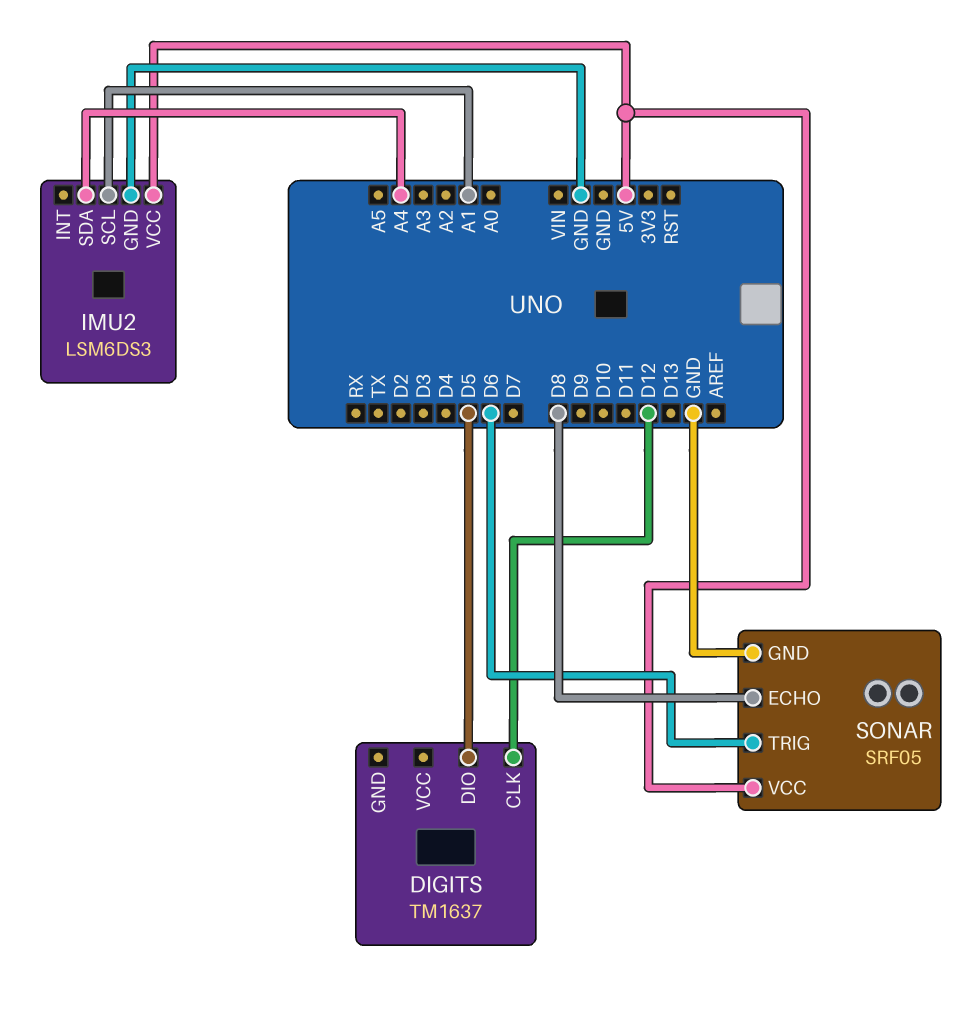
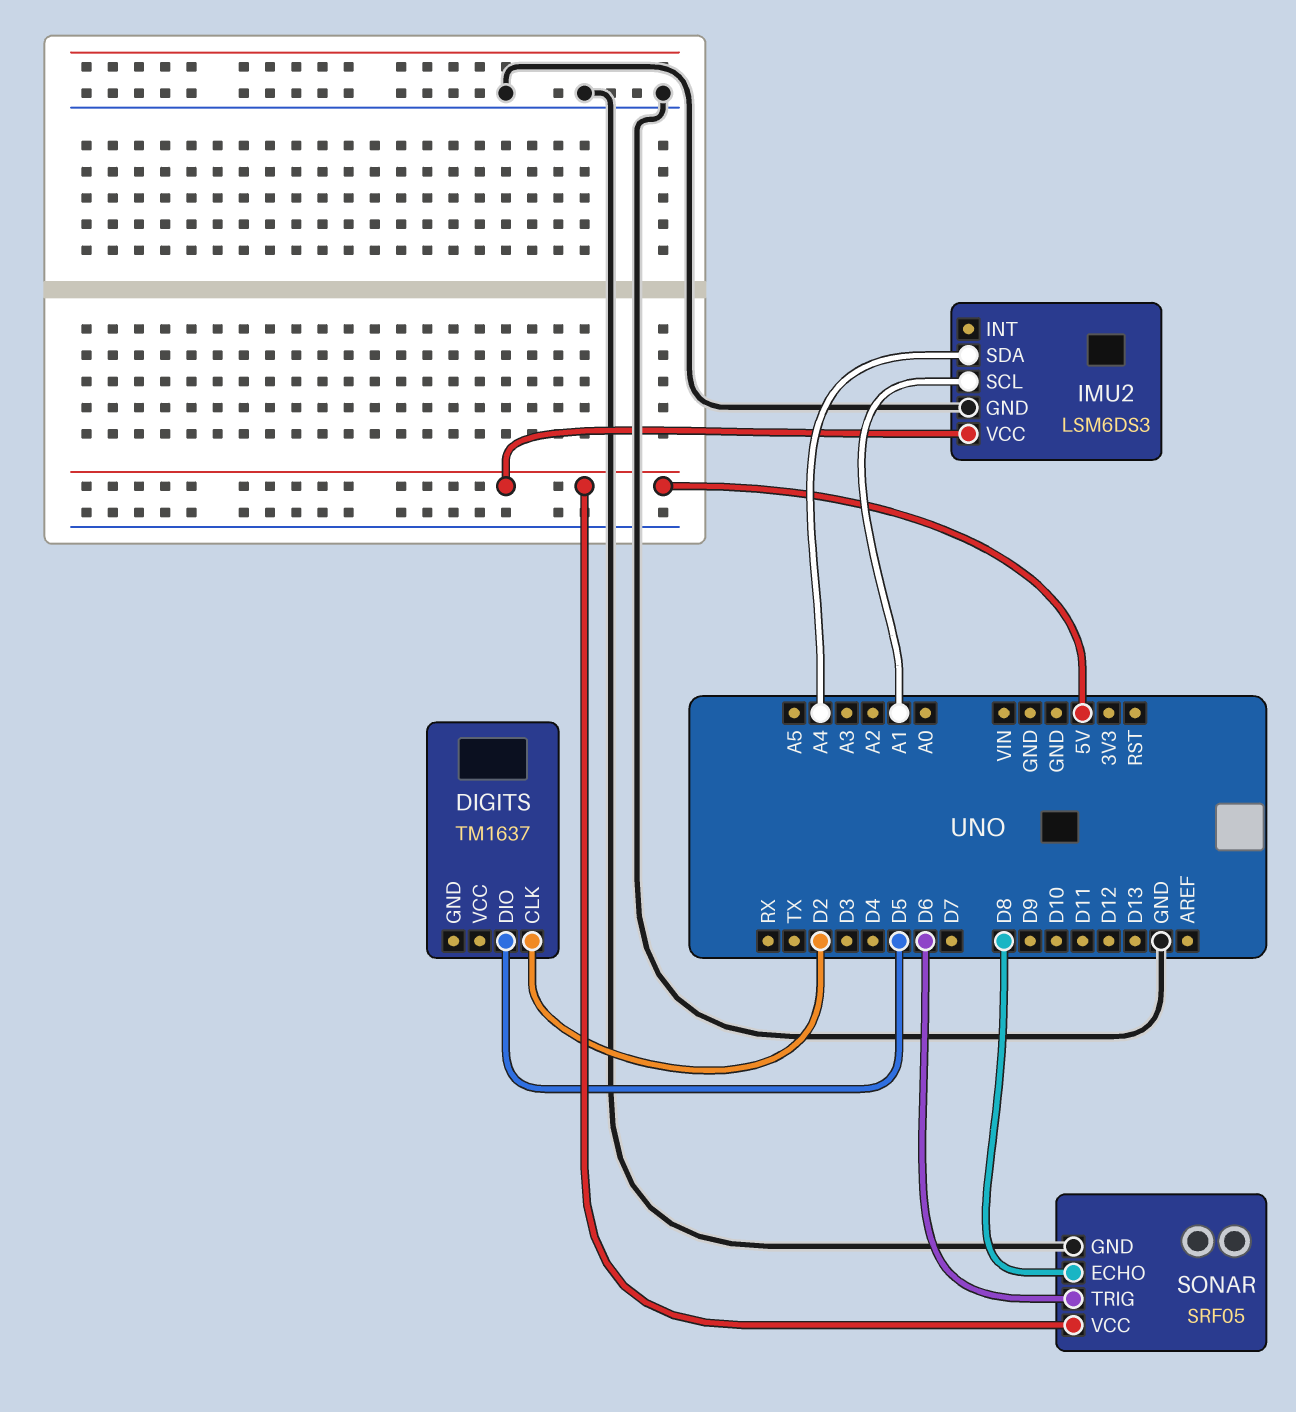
DIGITS pin CLK: D12 -> D2

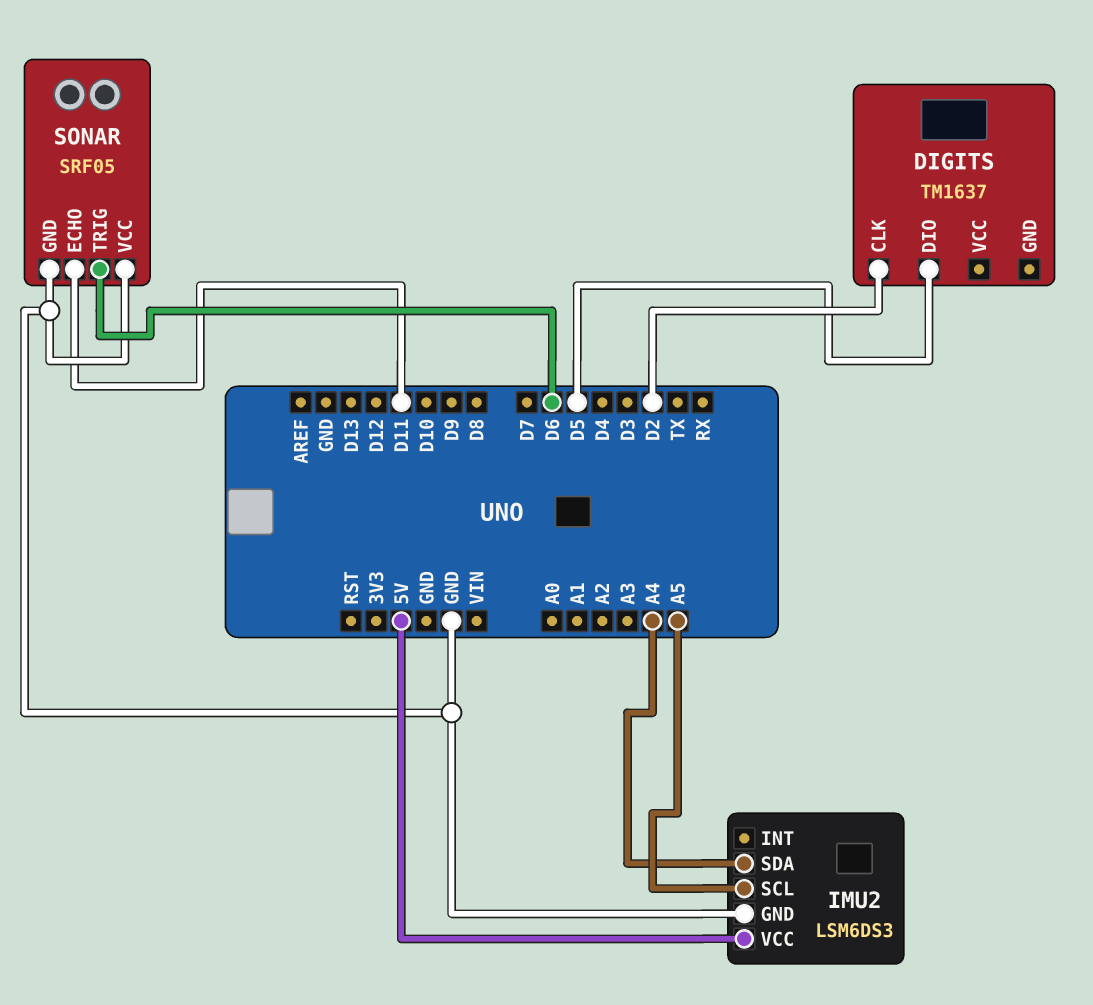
IMU2 pin SCL: A1 -> A5
SONAR pin ECHO: D8 -> D11
SONAR pin VCC: 5V -> GND

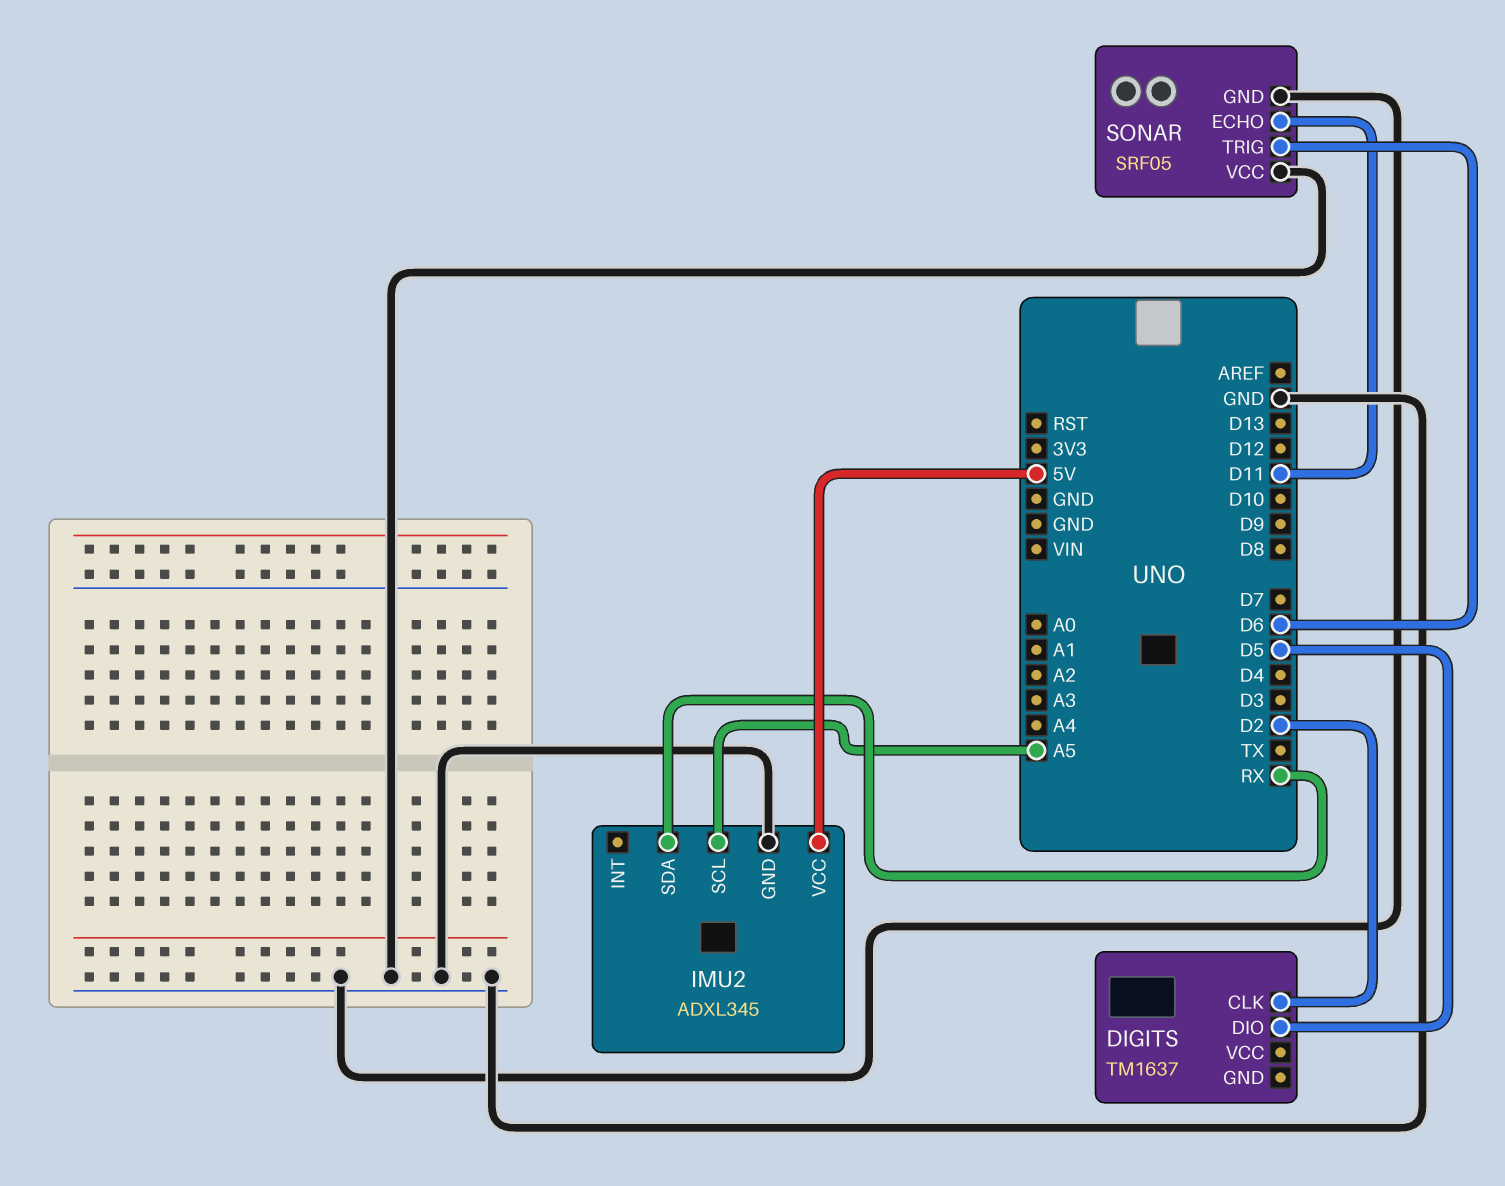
IMU2: LSM6DS3 -> ADXL345
IMU2 pin SDA: A4 -> RX

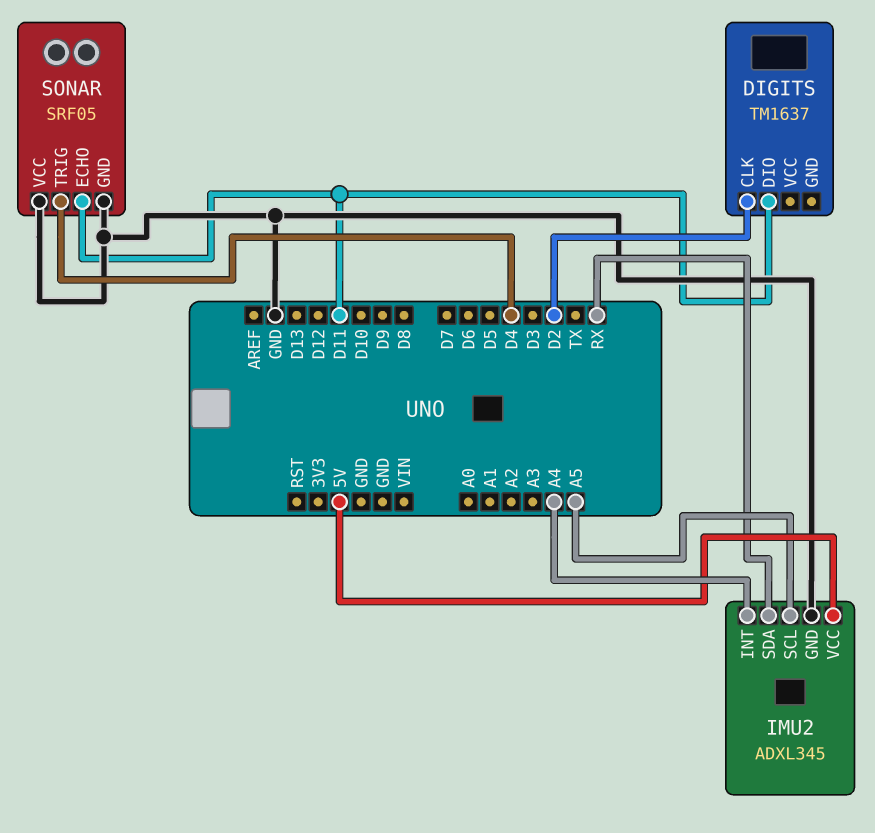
DIGITS pin DIO: D5 -> D11
IMU2 pin INT: none -> A4
SONAR pin TRIG: D6 -> D4

